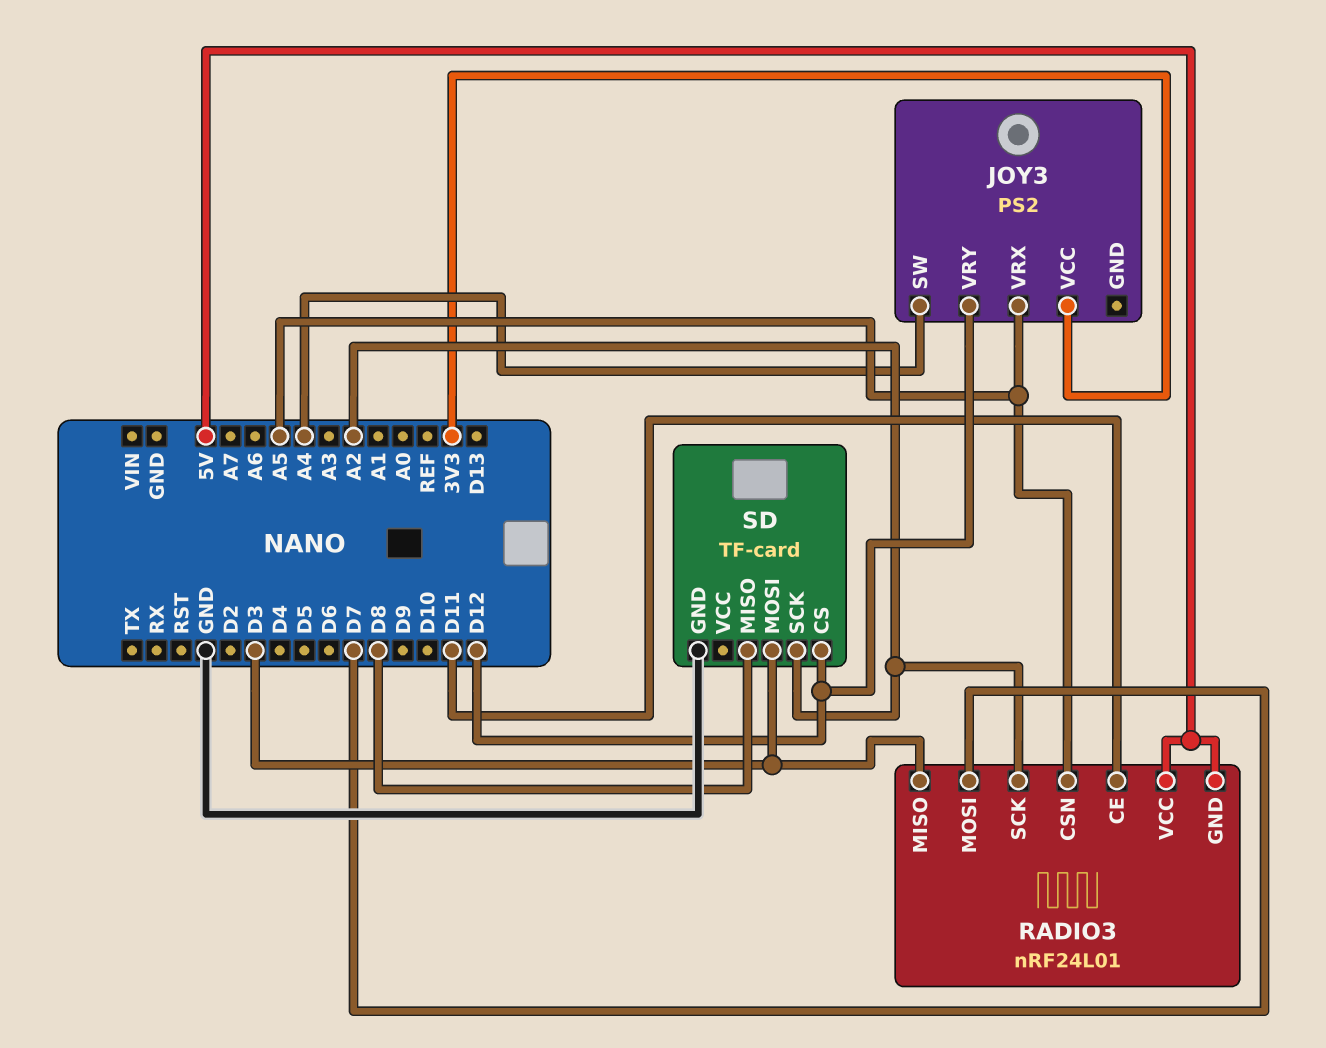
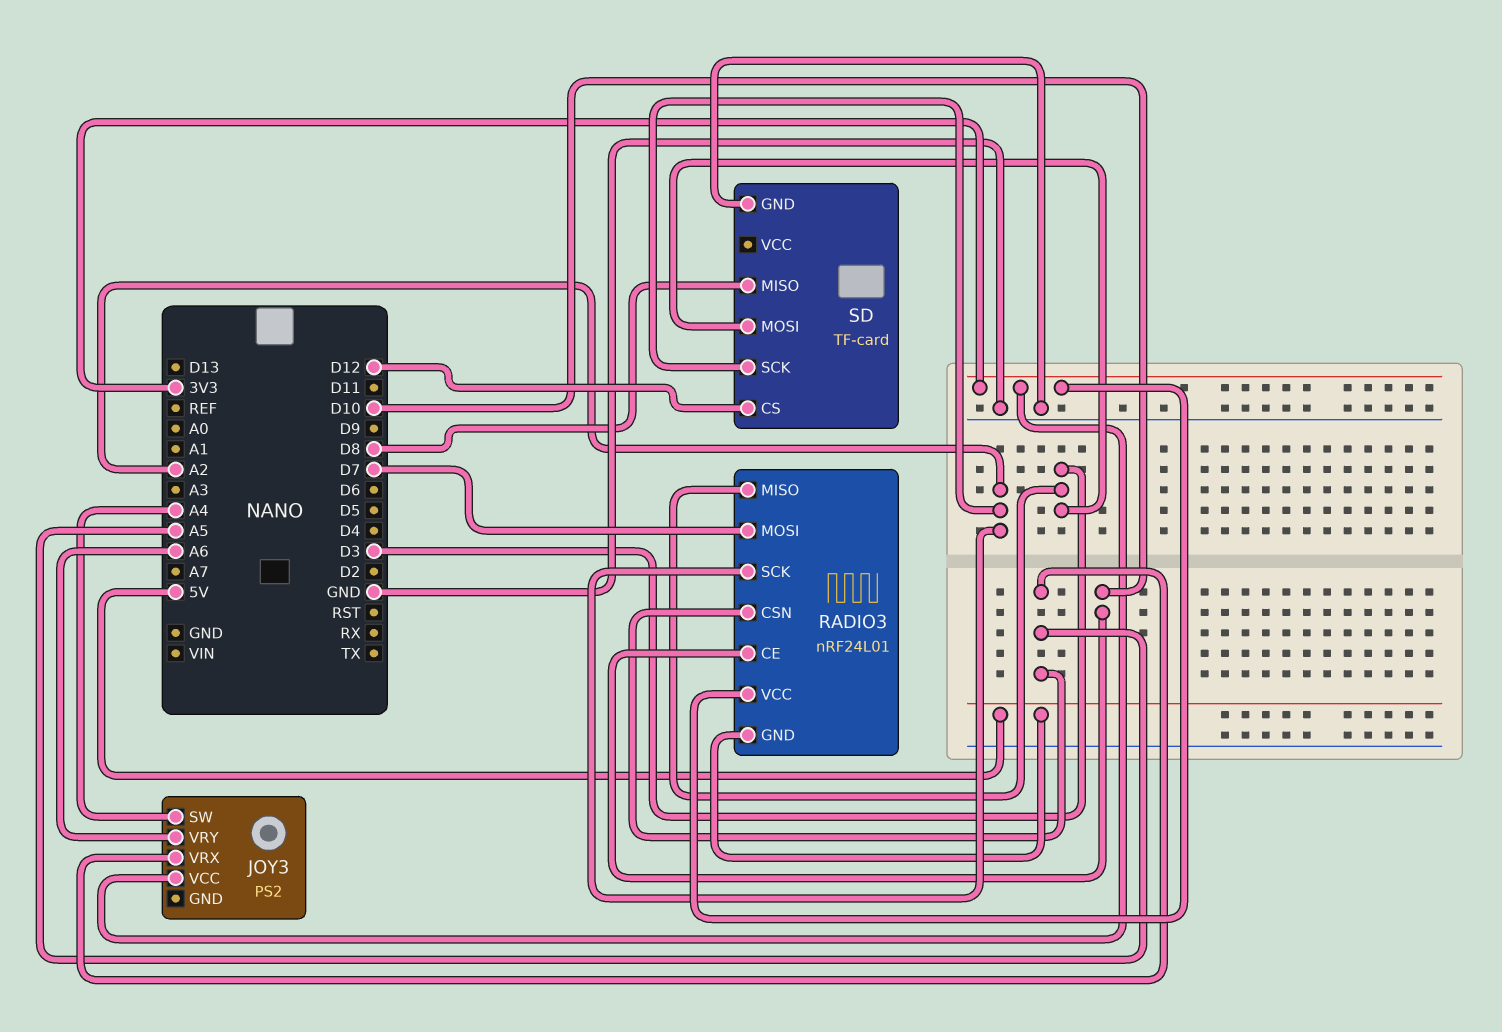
JOY3 pin VRY: D12 -> A6
RADIO3 pin CE: D11 -> D10
RADIO3 pin VCC: 5V -> 3V3

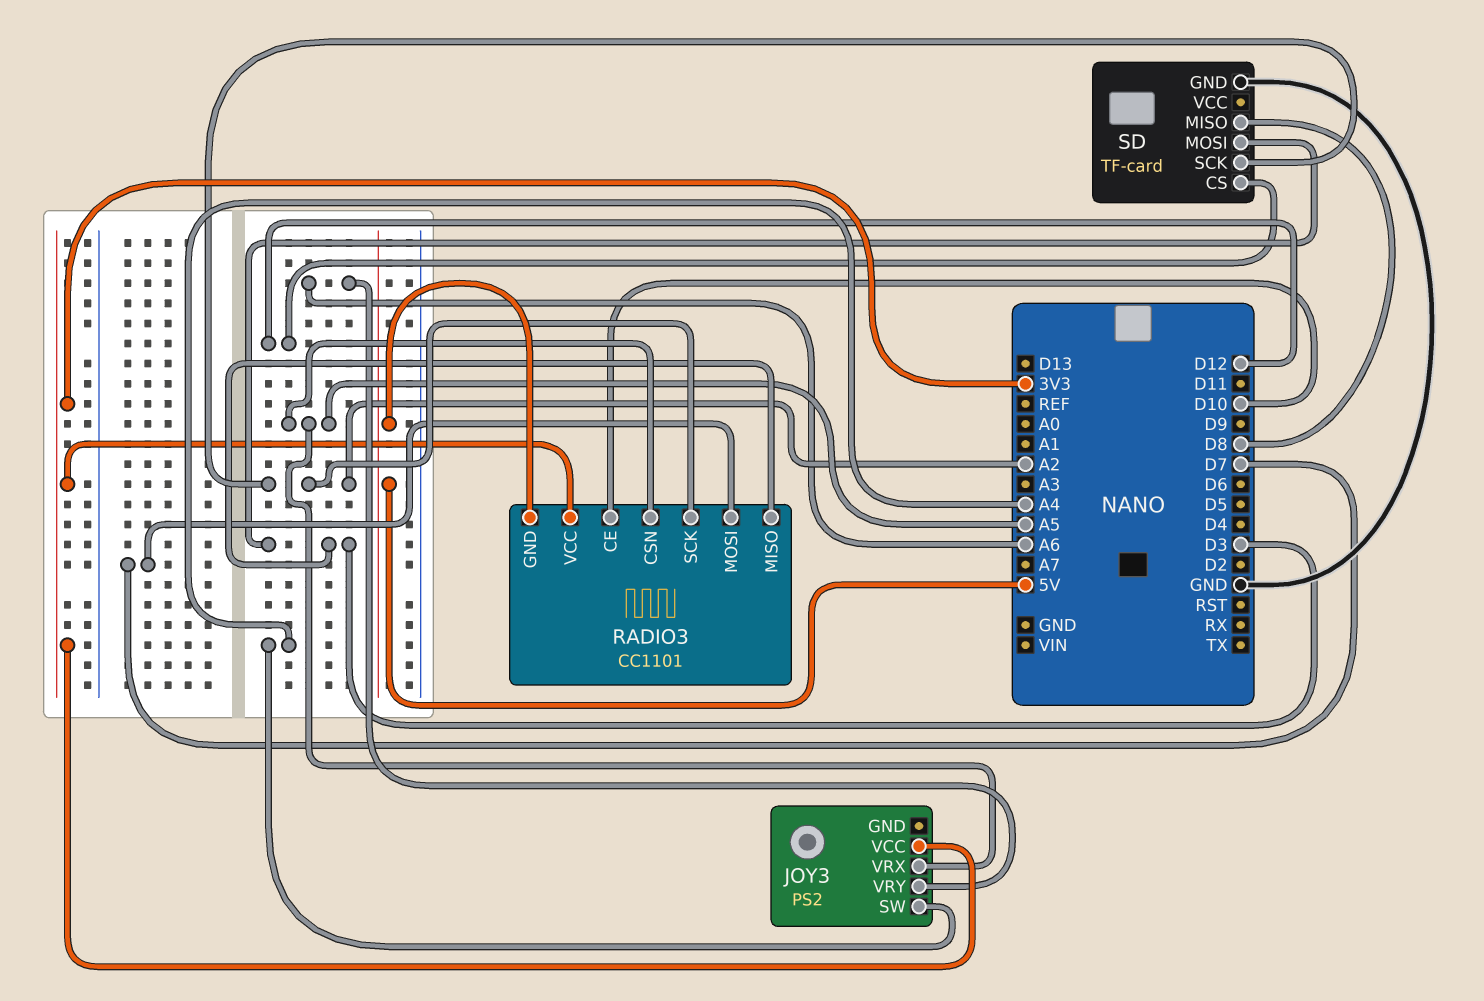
RADIO3: nRF24L01 -> CC1101

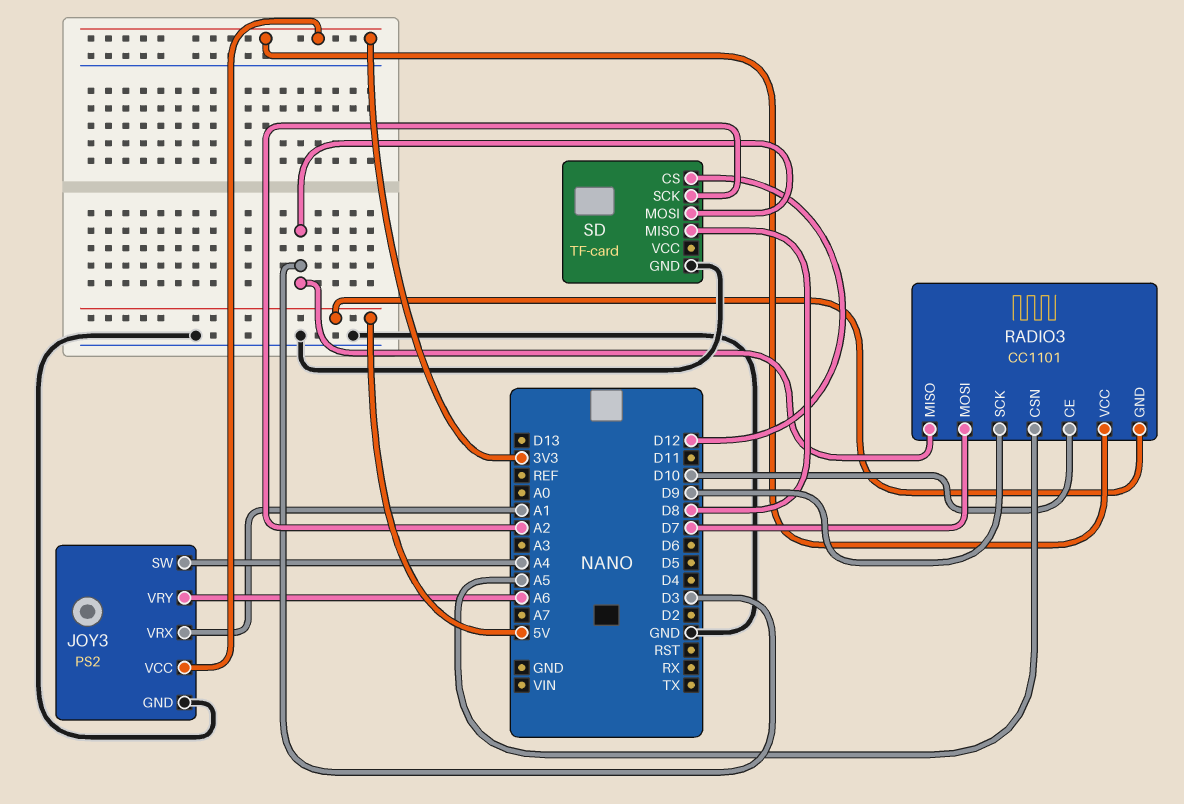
JOY3 pin GND: none -> GND
JOY3 pin VRX: A5 -> A1
RADIO3 pin SCK: A2 -> D9

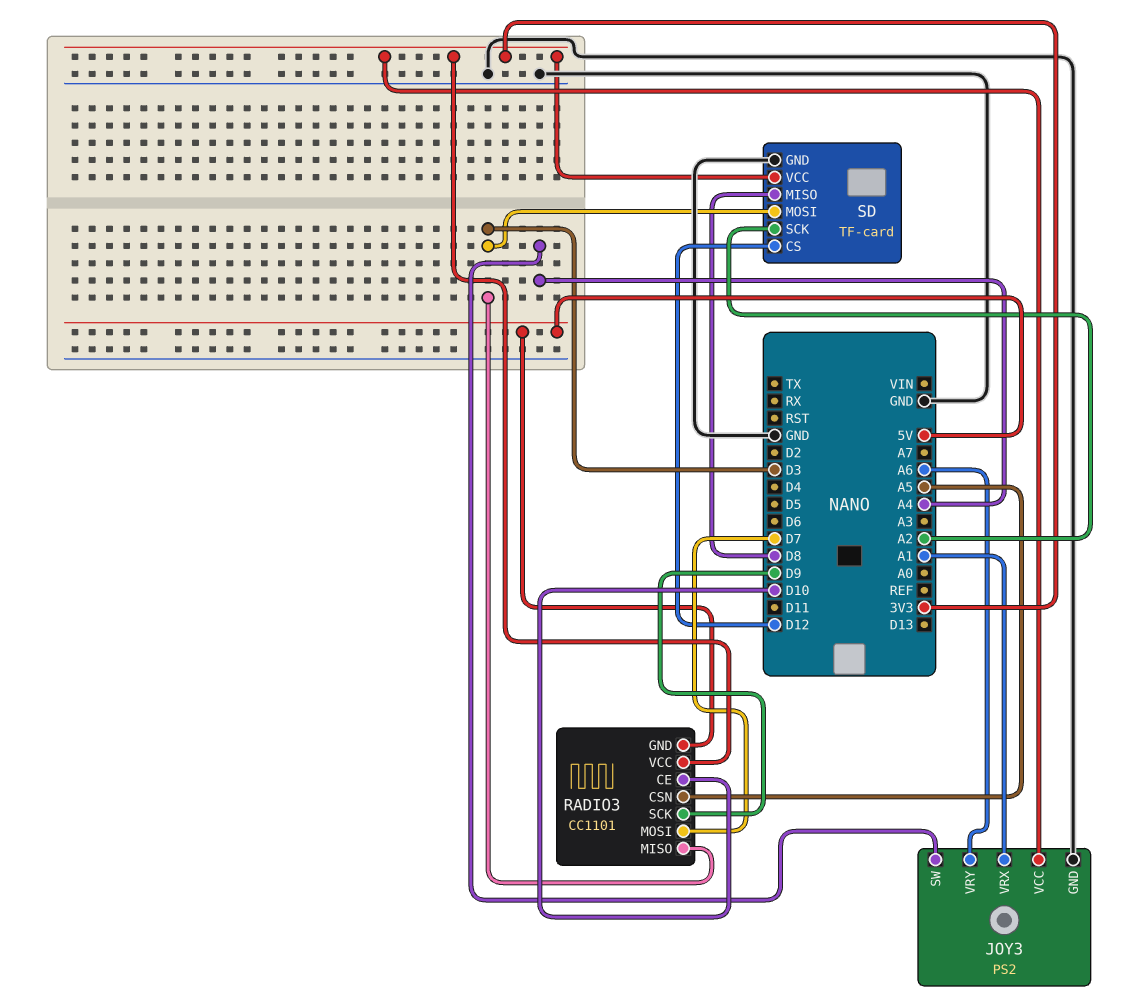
SD pin VCC: none -> 3V3

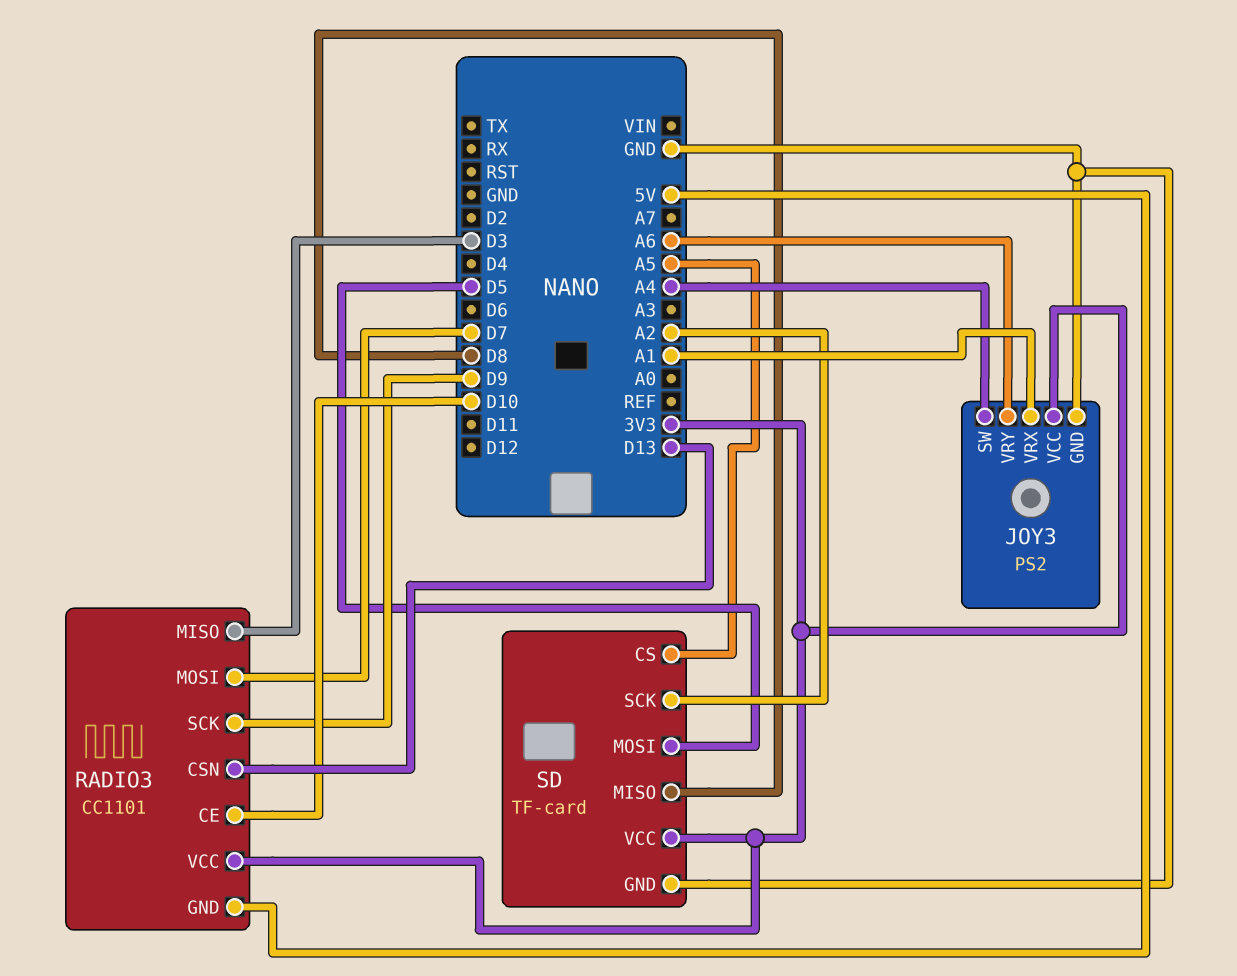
RADIO3 pin CSN: A5 -> D13
SD pin CS: D12 -> A5
SD pin MOSI: D3 -> D5

